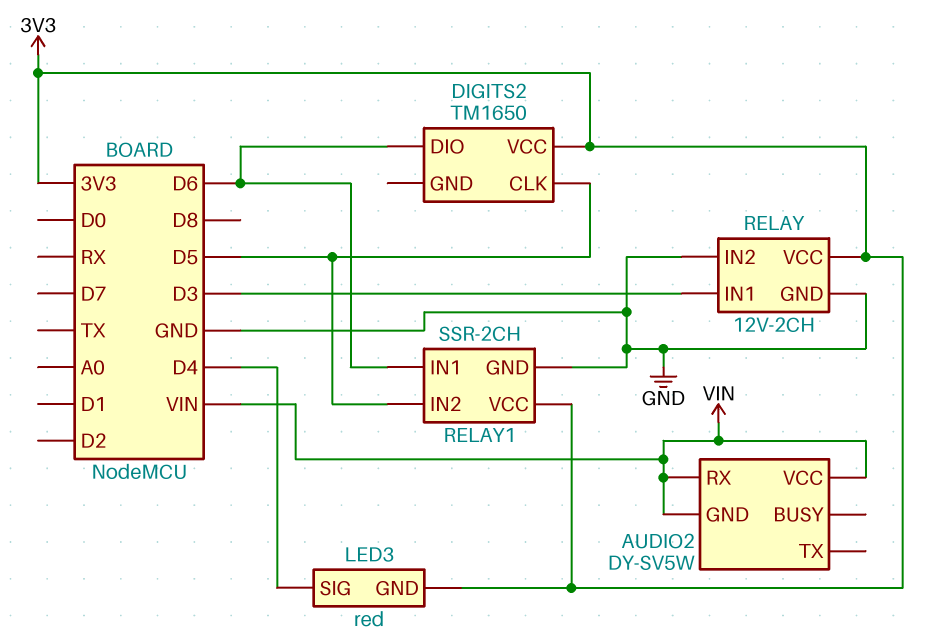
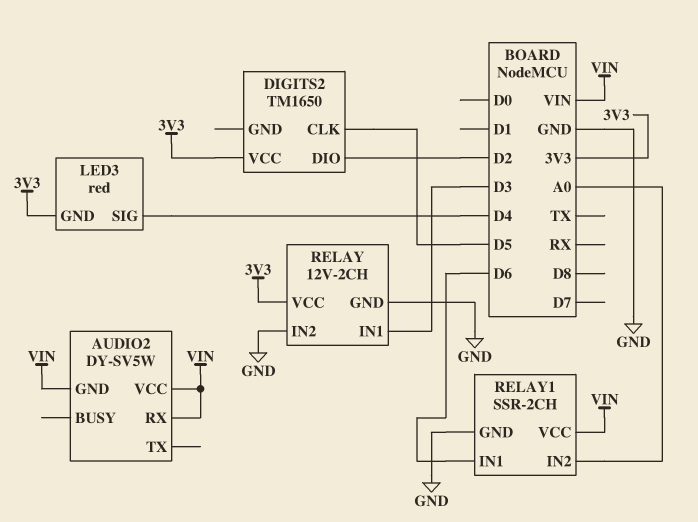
DIGITS2 pin DIO: D6 -> D2
RELAY1 pin IN2: D5 -> A0
RELAY1 pin VCC: 3V3 -> VIN

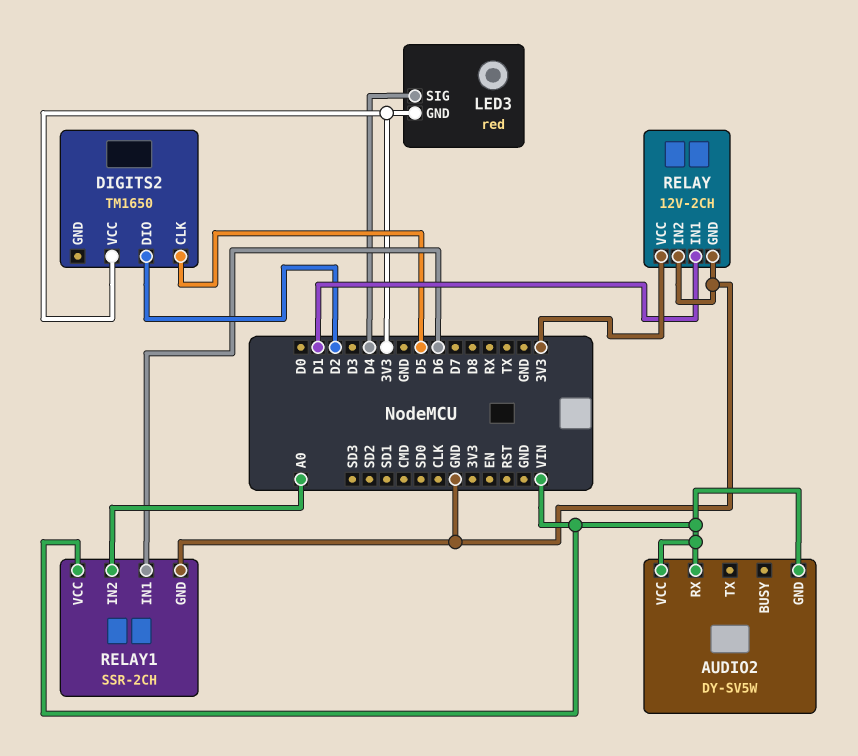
RELAY pin IN1: D3 -> D1

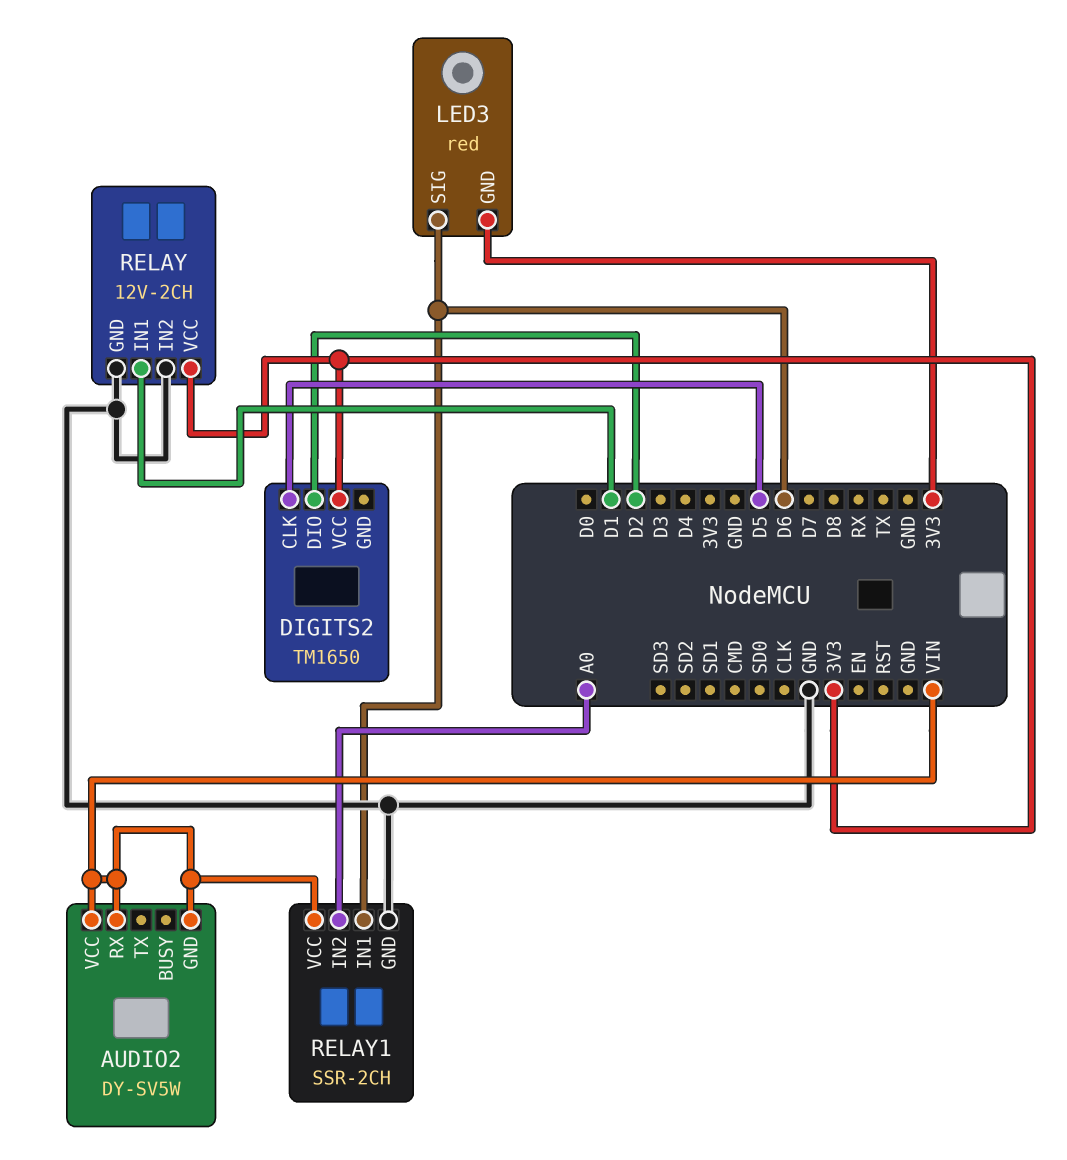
LED3 pin SIG: D4 -> D6

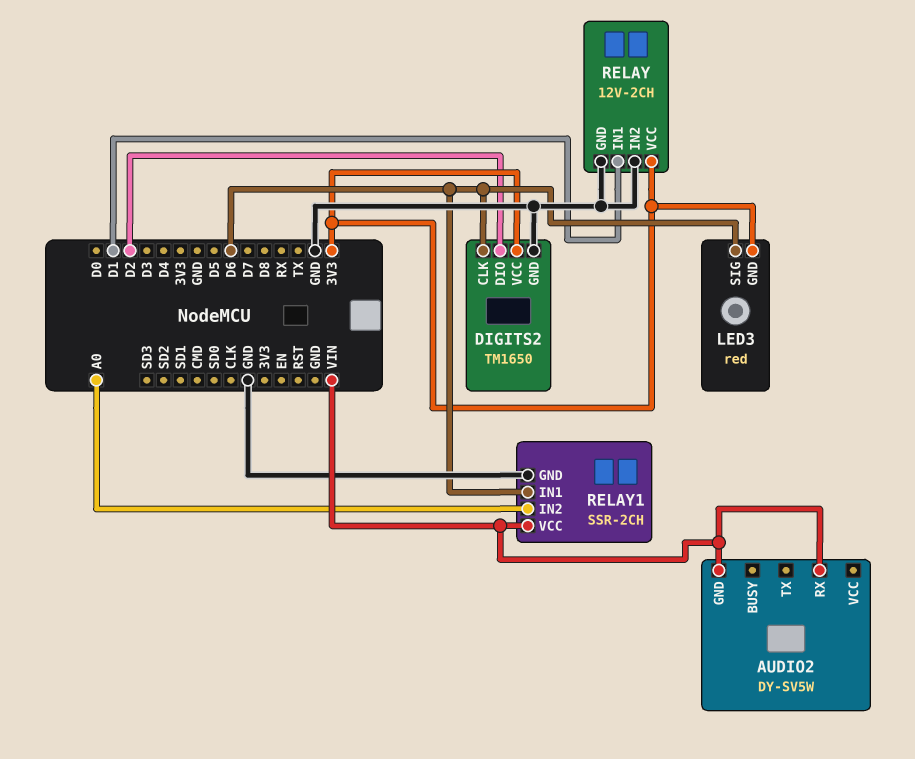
AUDIO2 pin VCC: VIN -> none
DIGITS2 pin CLK: D5 -> D6
DIGITS2 pin GND: none -> GND

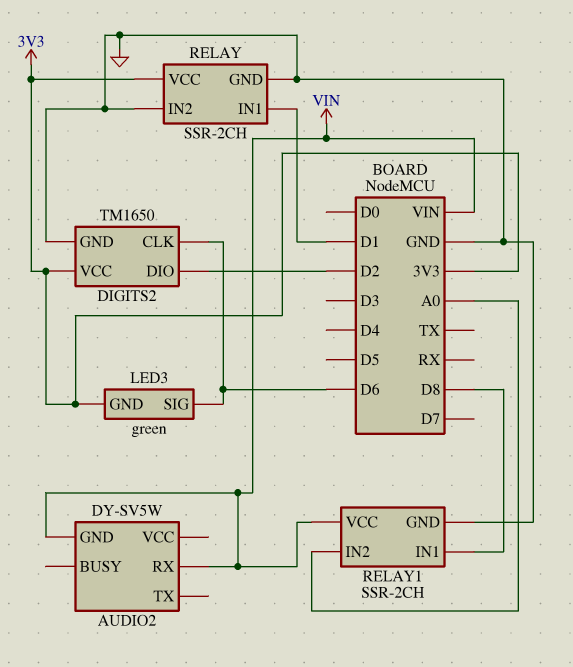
LED3: red -> green
RELAY: 12V-2CH -> SSR-2CH
RELAY1 pin IN1: D6 -> D8

